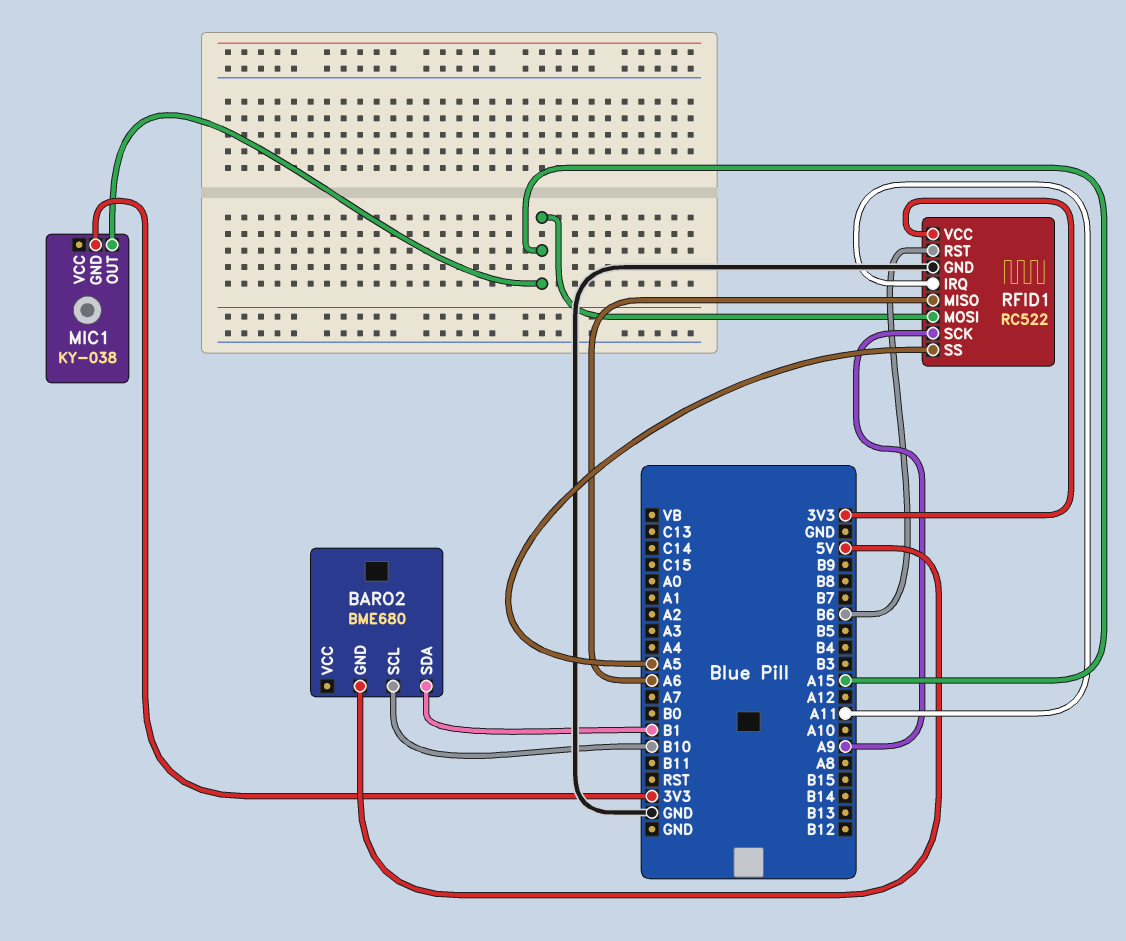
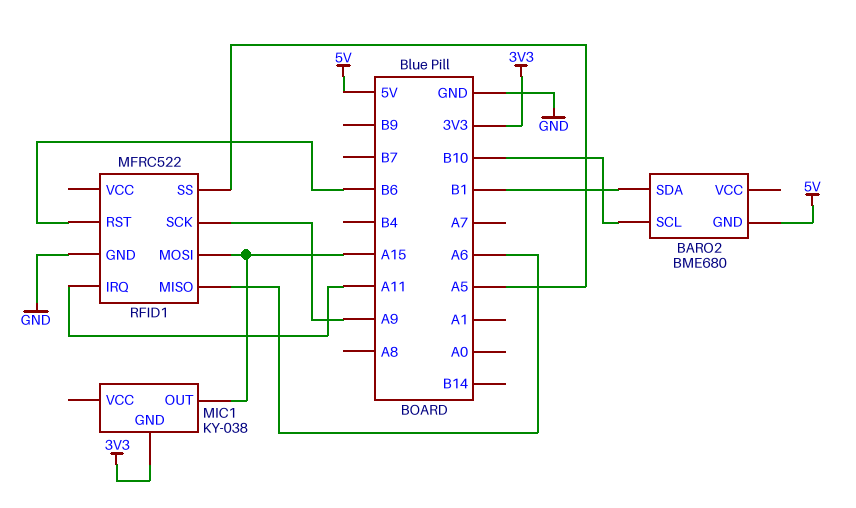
RFID1: RC522 -> MFRC522
RFID1 pin VCC: 3V3 -> none

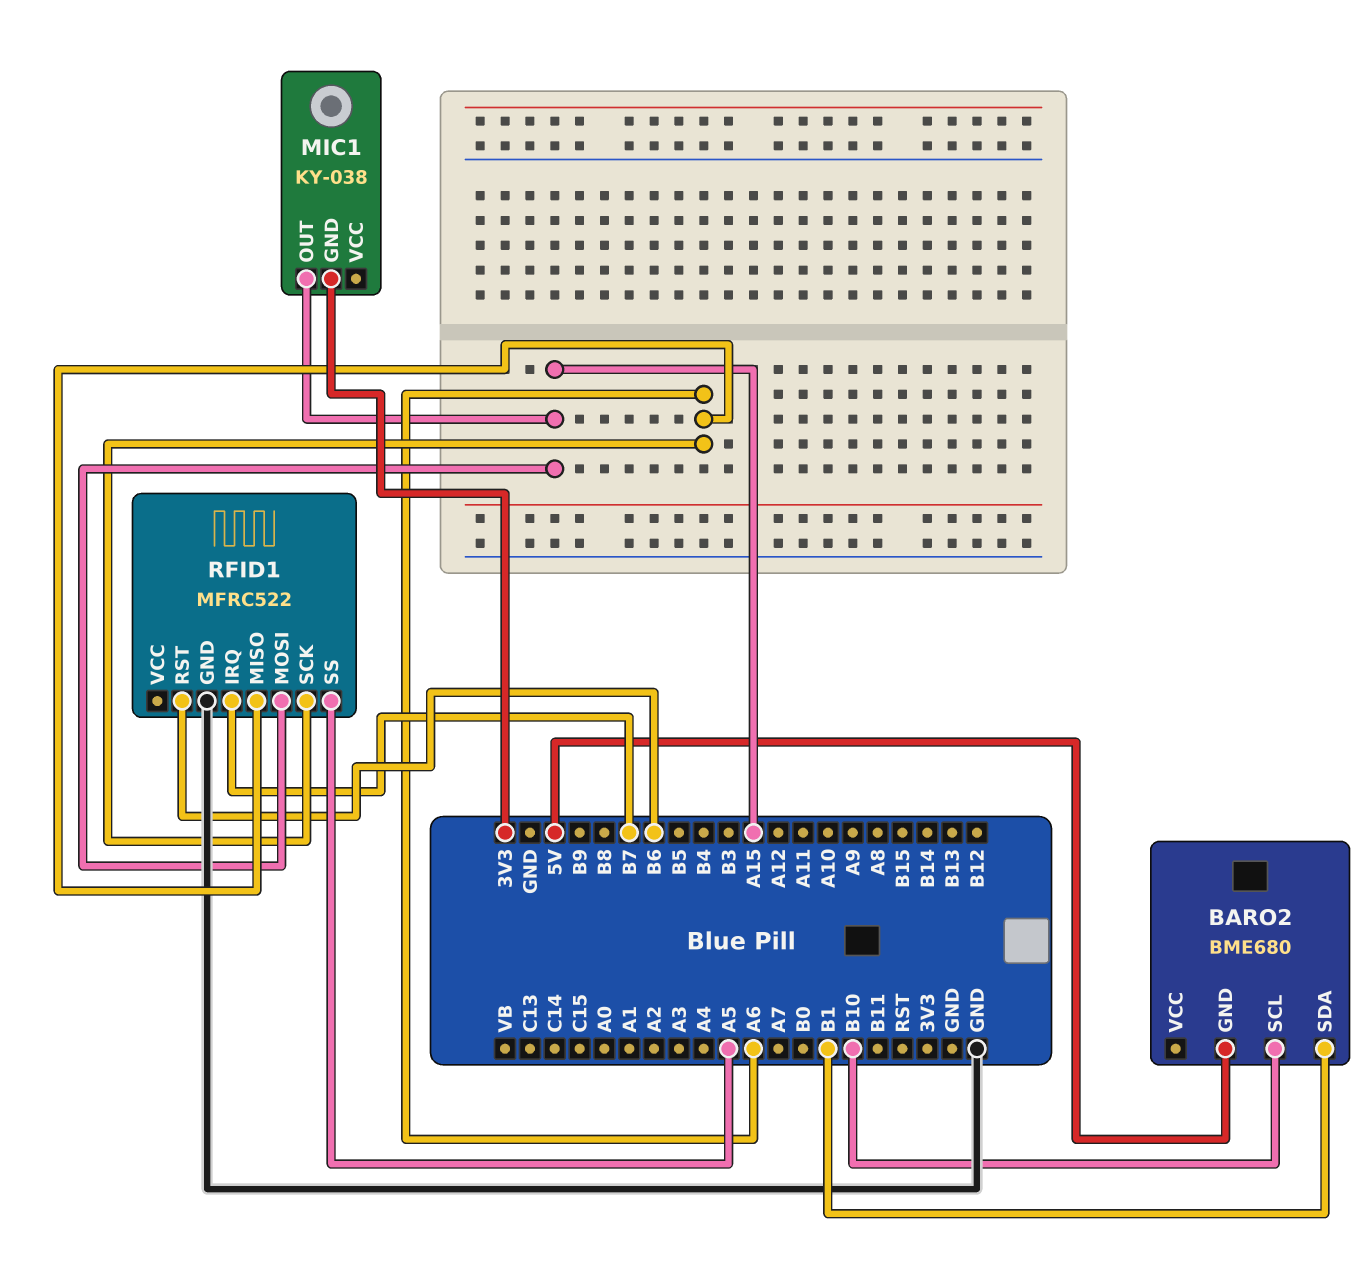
RFID1 pin IRQ: A11 -> B7
RFID1 pin SCK: A9 -> A6

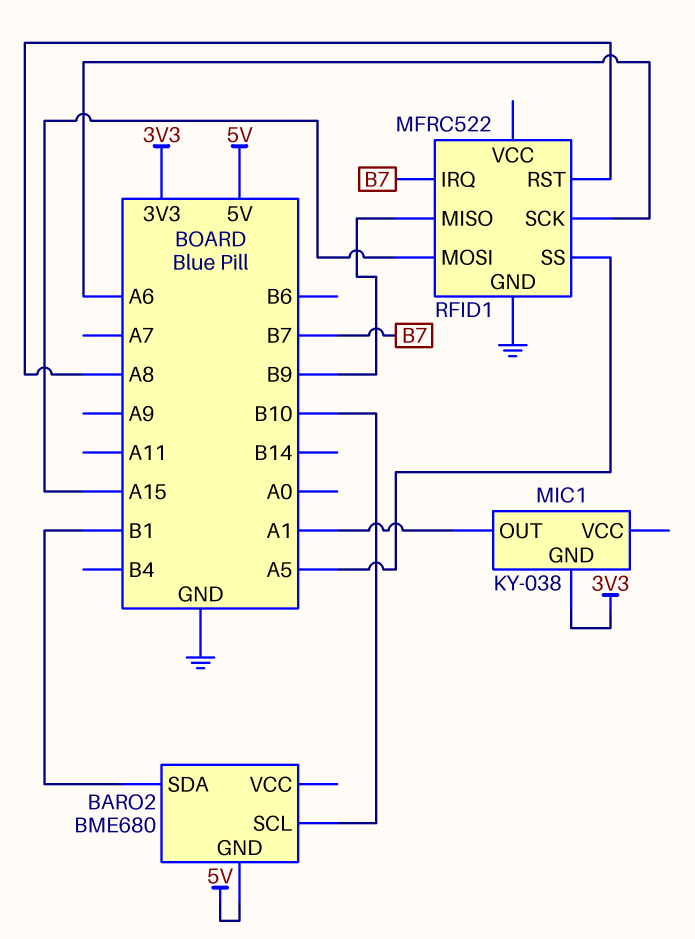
MIC1 pin OUT: A15 -> A1
RFID1 pin MISO: A6 -> B9
RFID1 pin RST: B6 -> A8

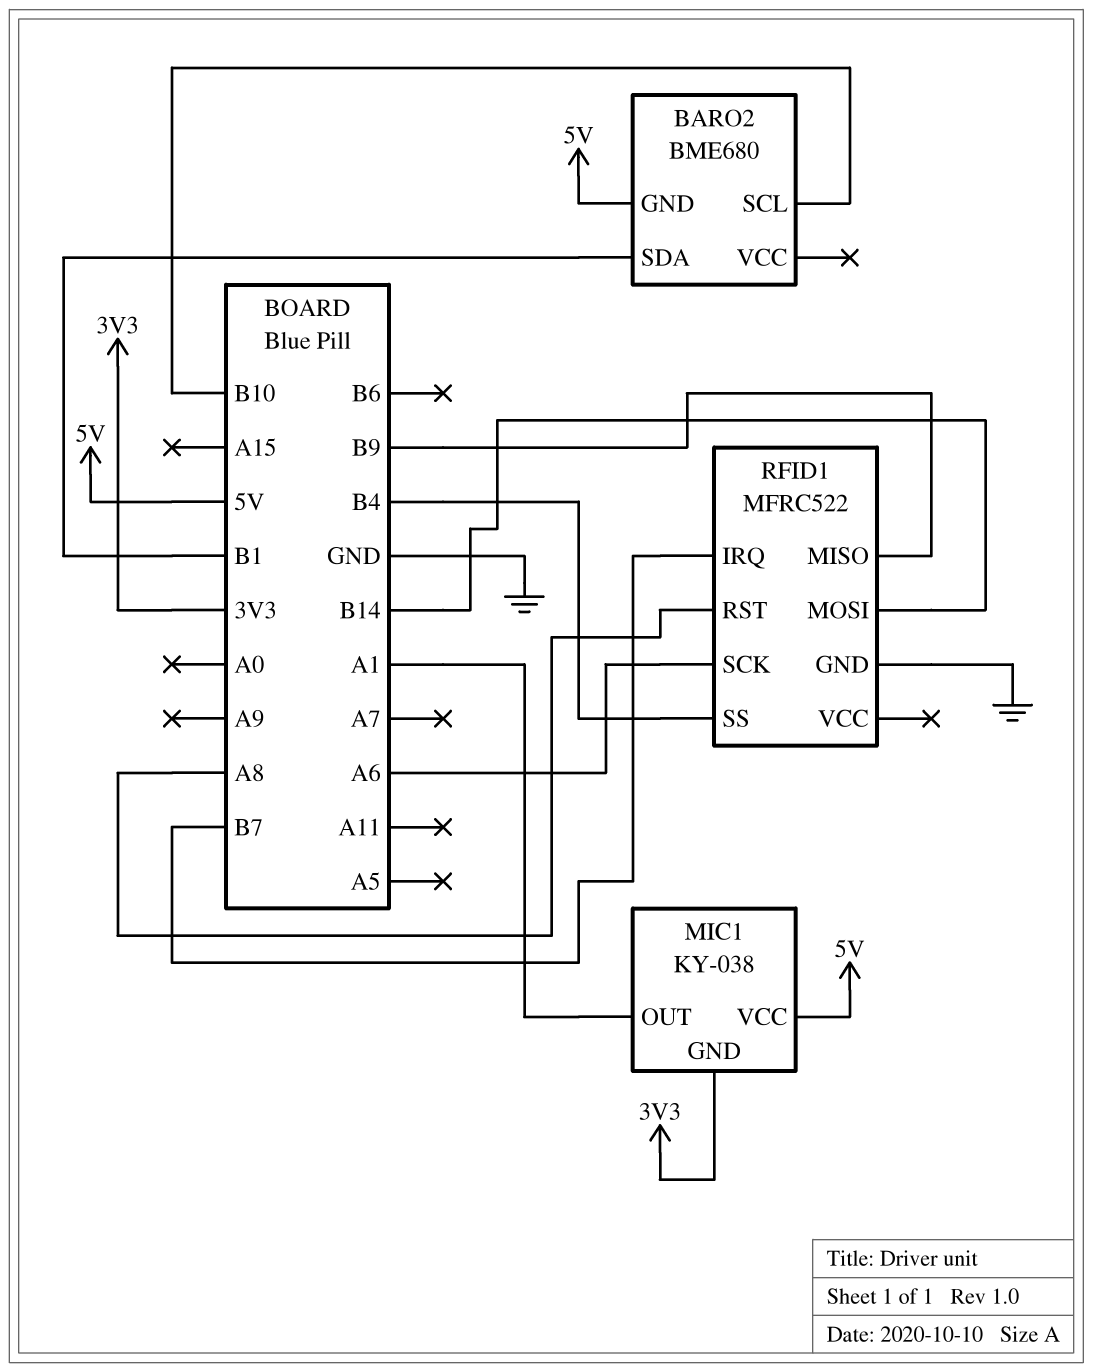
MIC1 pin VCC: none -> 5V
RFID1 pin MOSI: A15 -> B14
RFID1 pin SS: A5 -> B4

